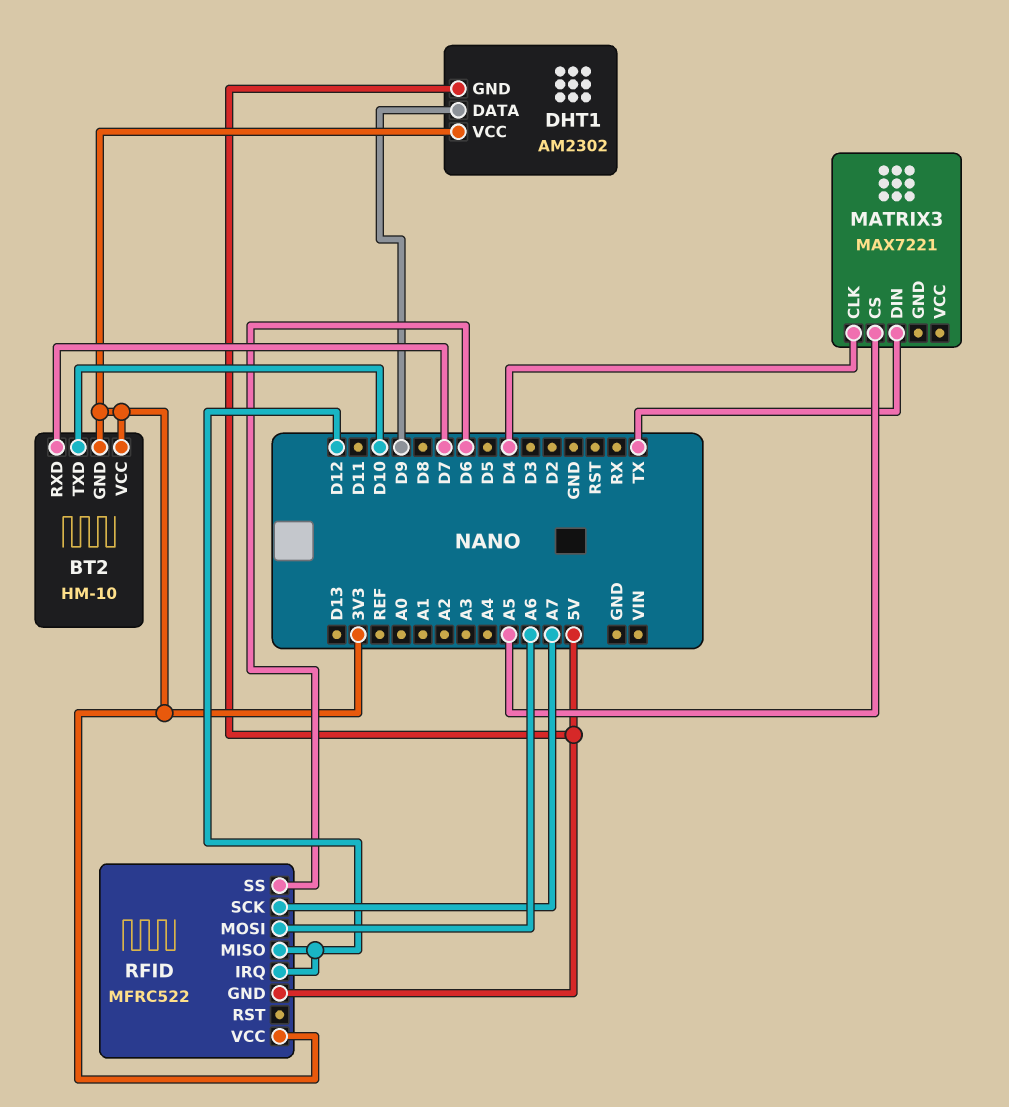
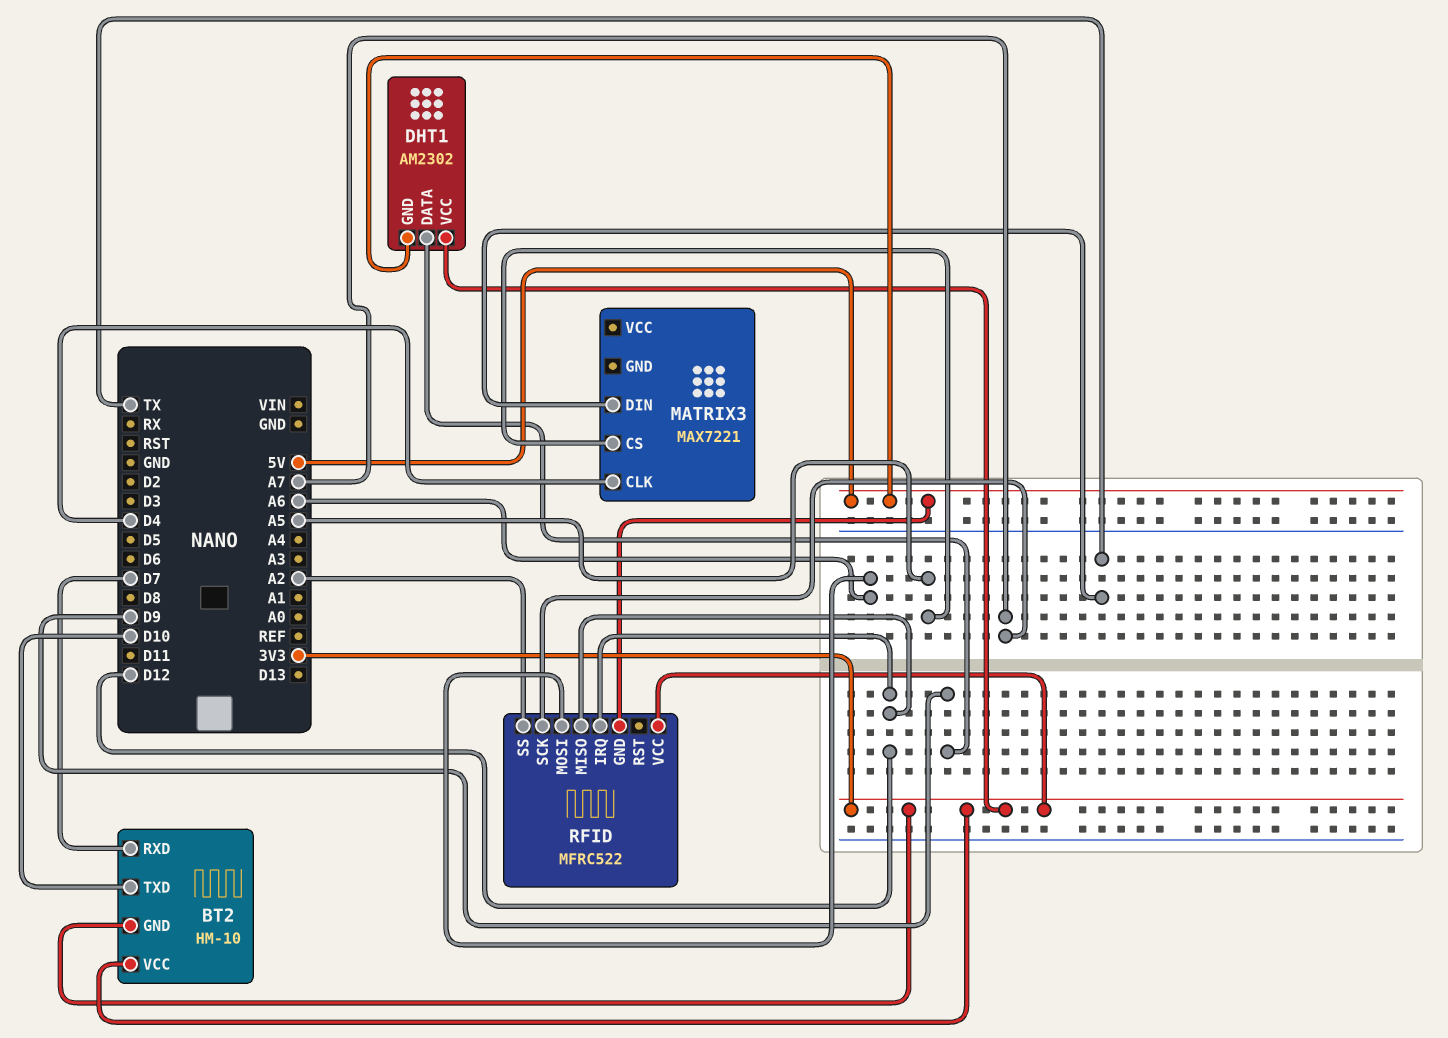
RFID pin SS: D6 -> A2

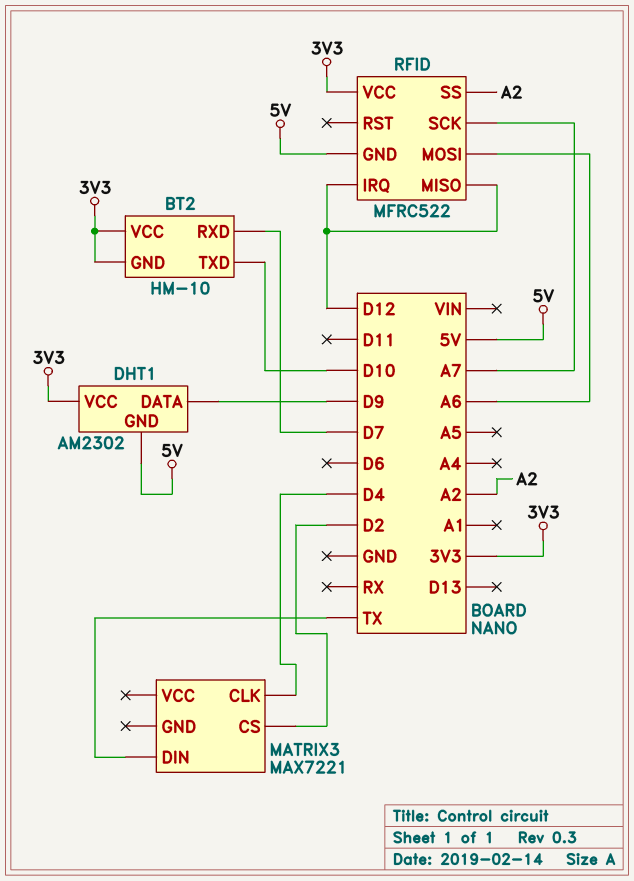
MATRIX3 pin CS: A5 -> D2

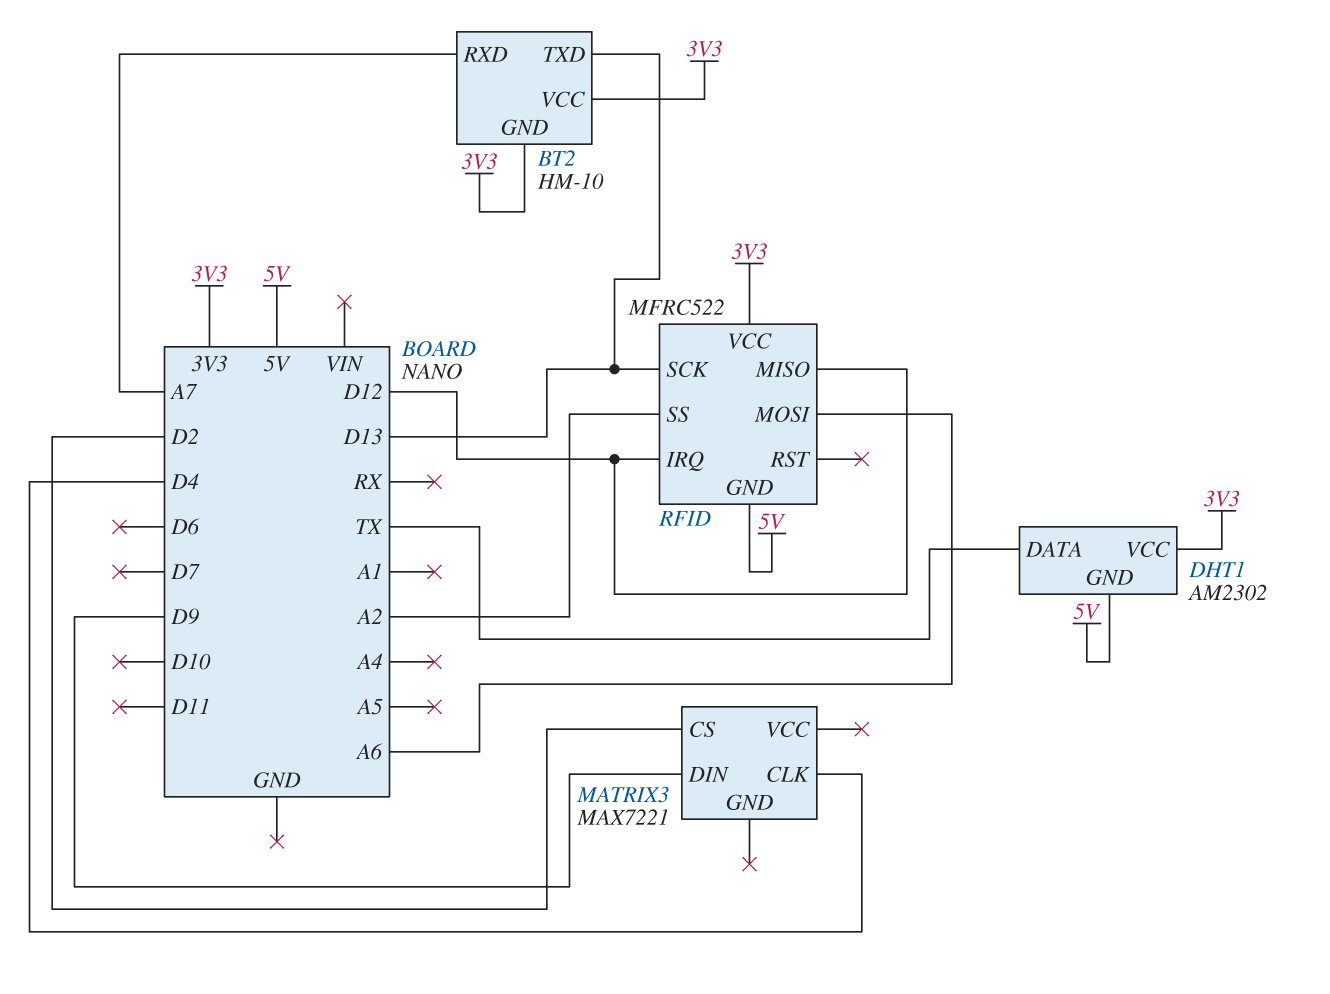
BT2 pin RXD: D7 -> A7
BT2 pin TXD: D10 -> D13
DHT1 pin DATA: D9 -> TX
MATRIX3 pin DIN: TX -> D9
RFID pin SCK: A7 -> D13

